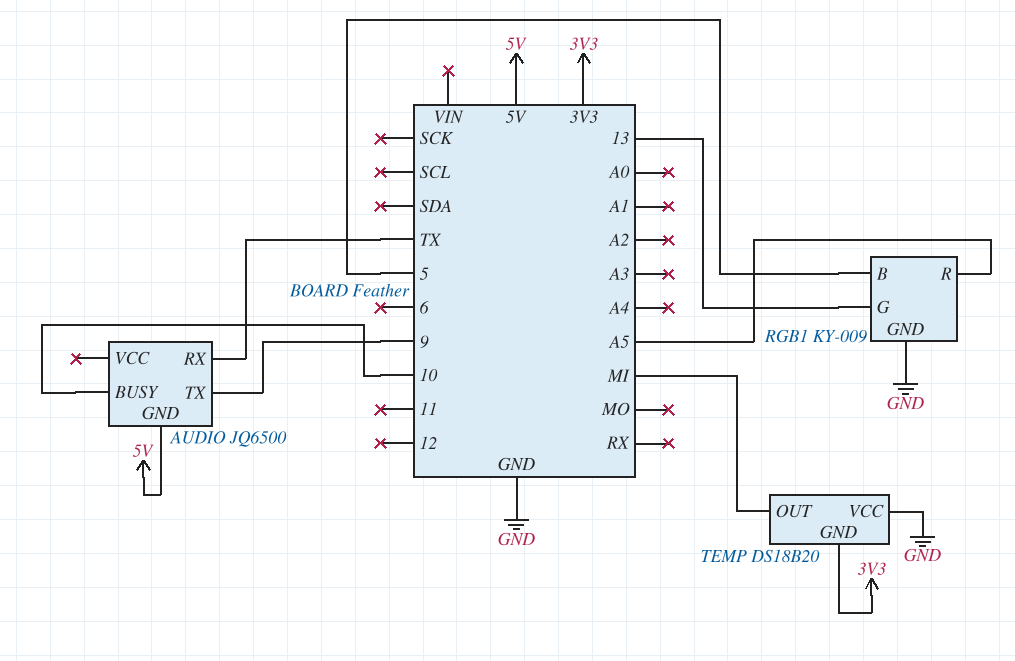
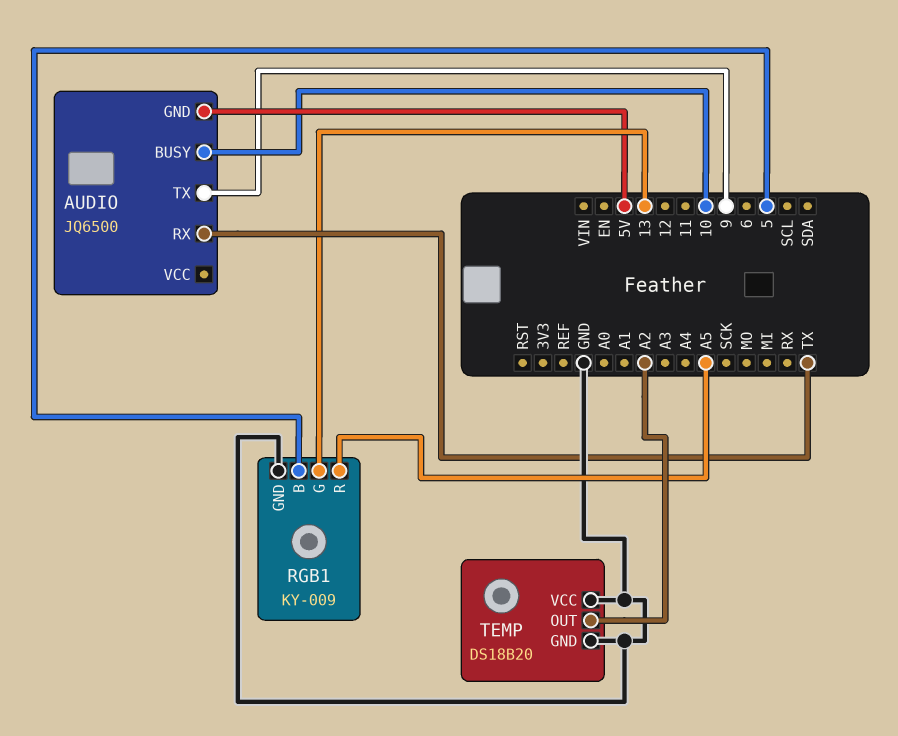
TEMP pin GND: 3V3 -> GND
TEMP pin OUT: MI -> A2

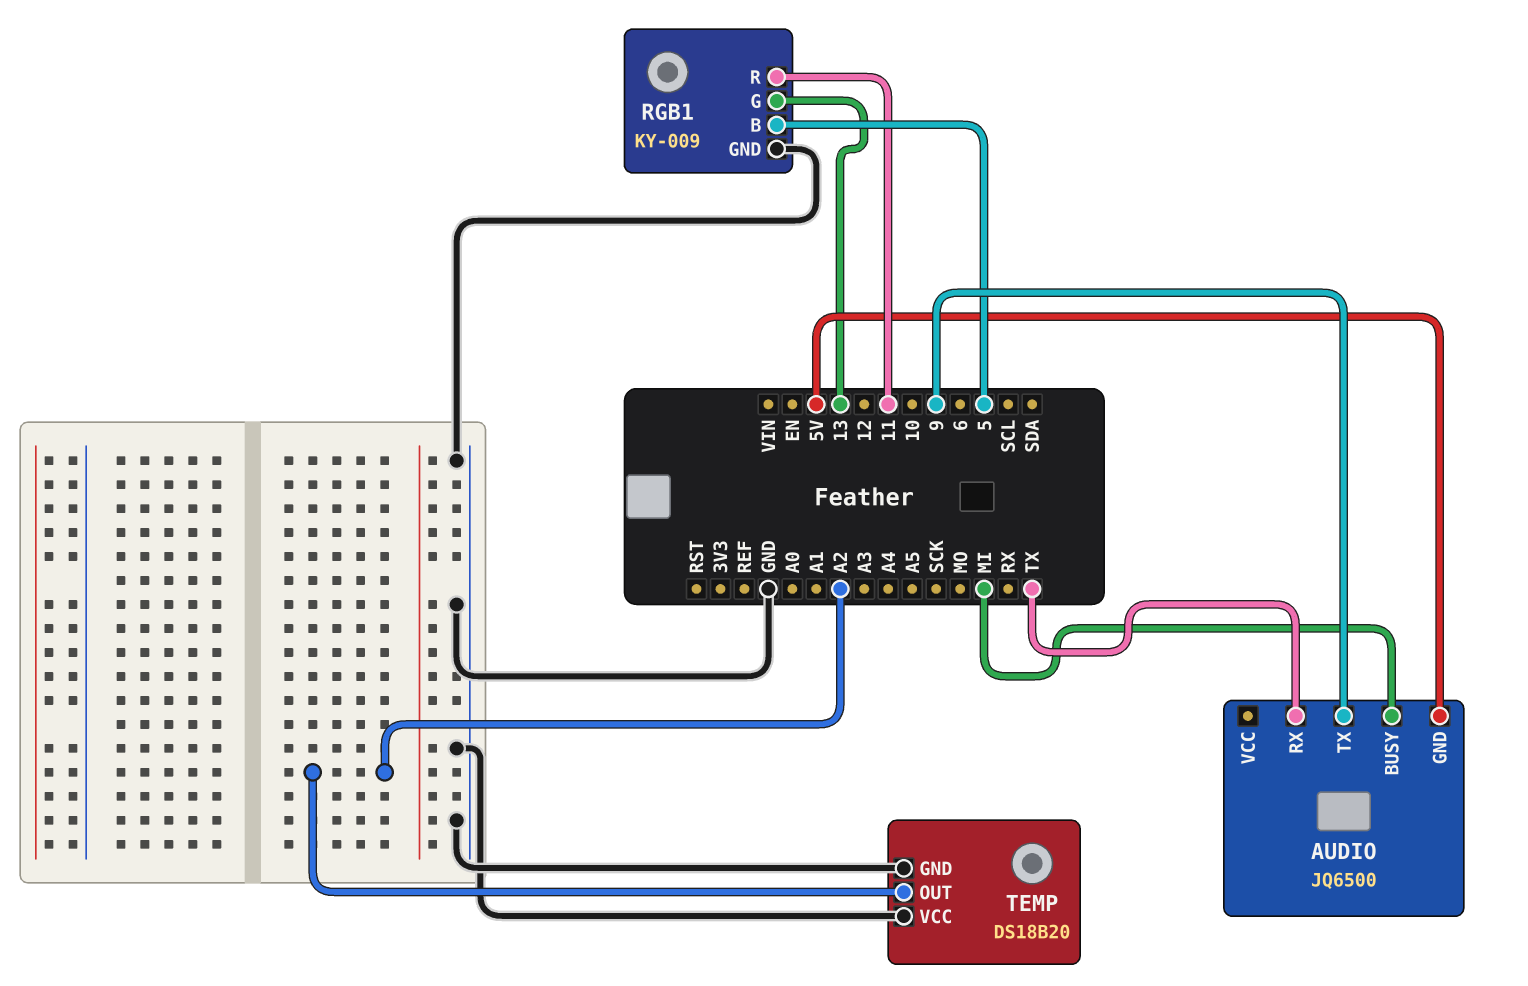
AUDIO pin BUSY: 10 -> MI
RGB1 pin R: A5 -> 11

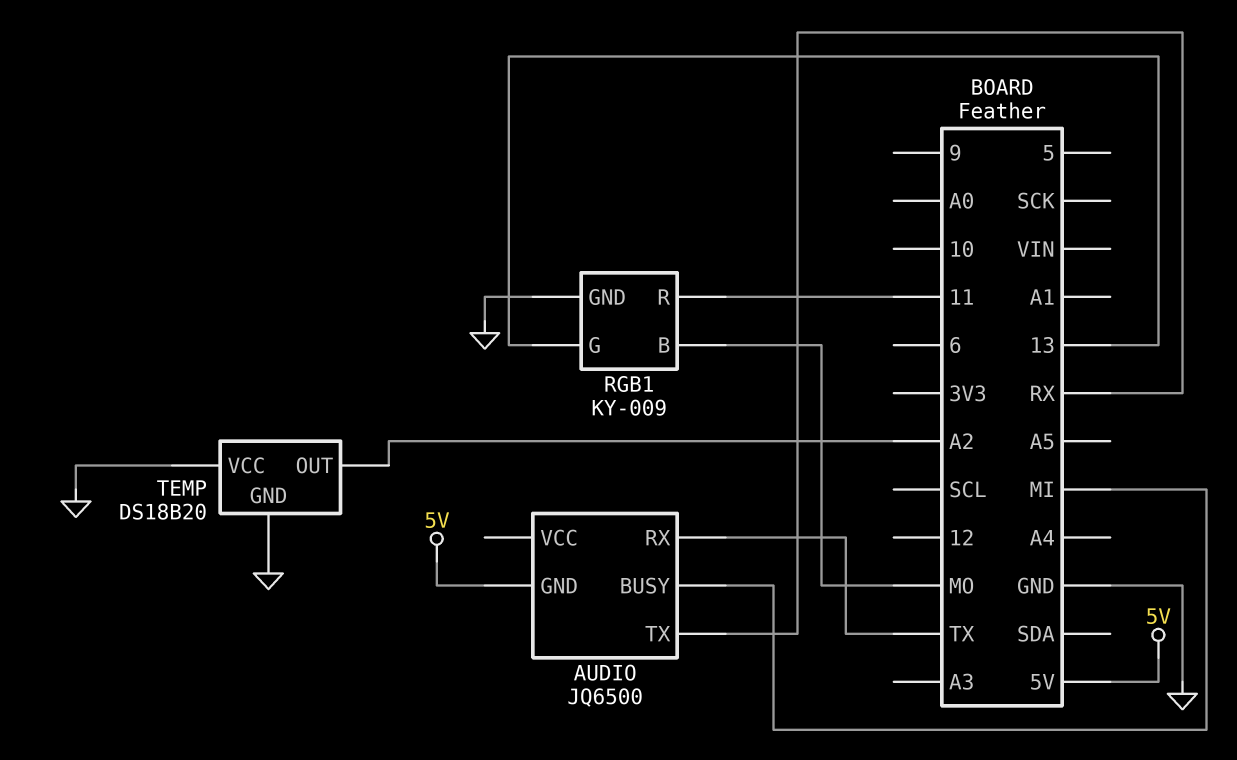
AUDIO pin TX: 9 -> RX
RGB1 pin B: 5 -> MO

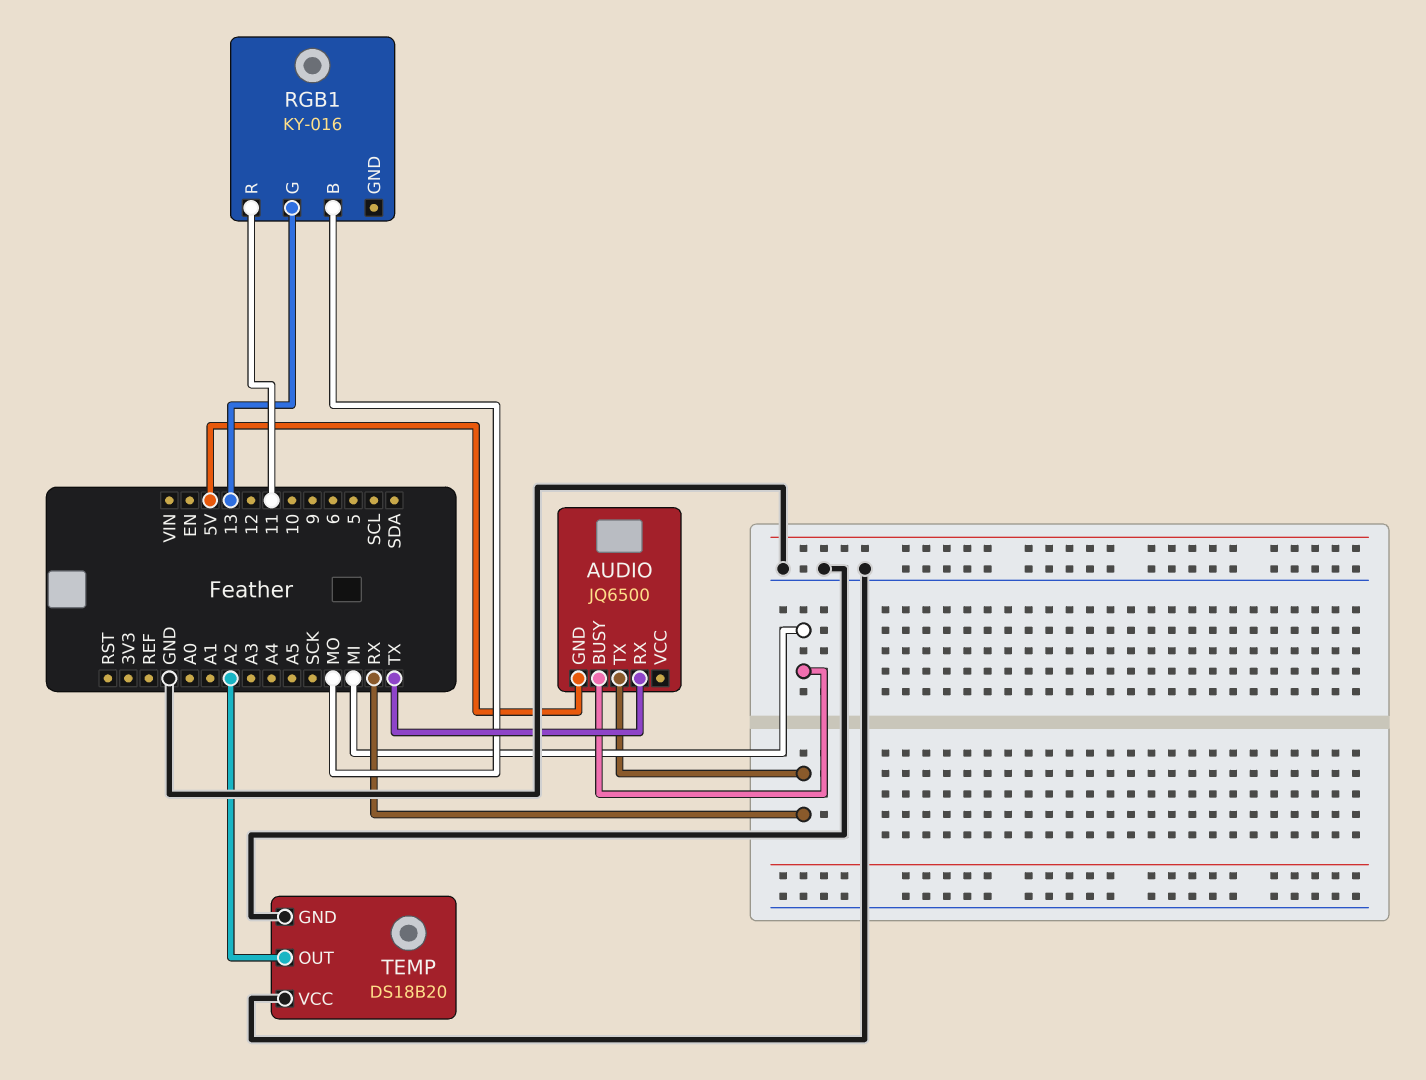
RGB1: KY-009 -> KY-016
RGB1 pin GND: GND -> none

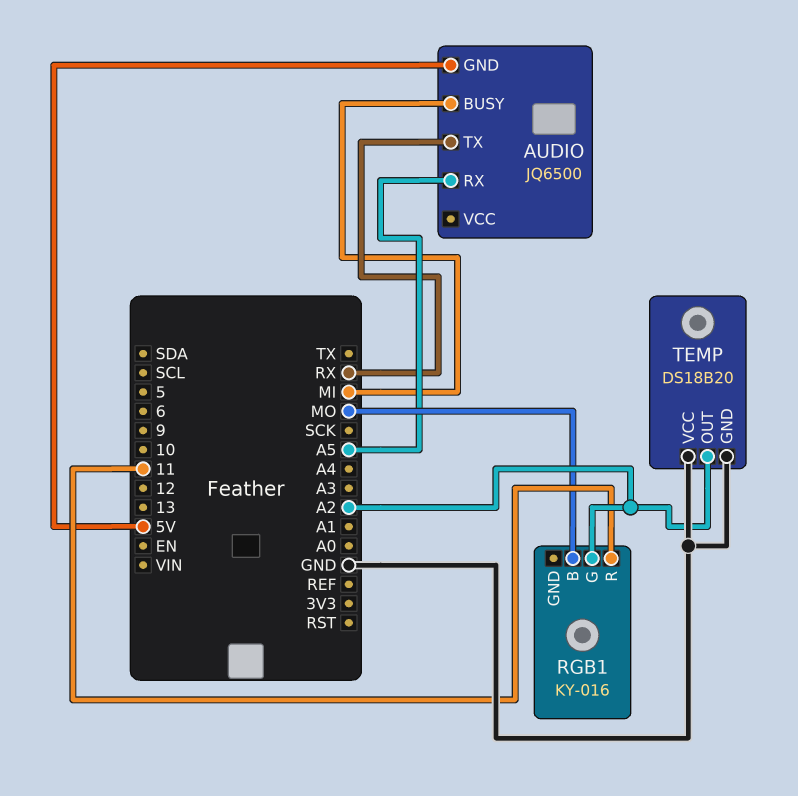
AUDIO pin RX: TX -> A5
RGB1 pin G: 13 -> A2

